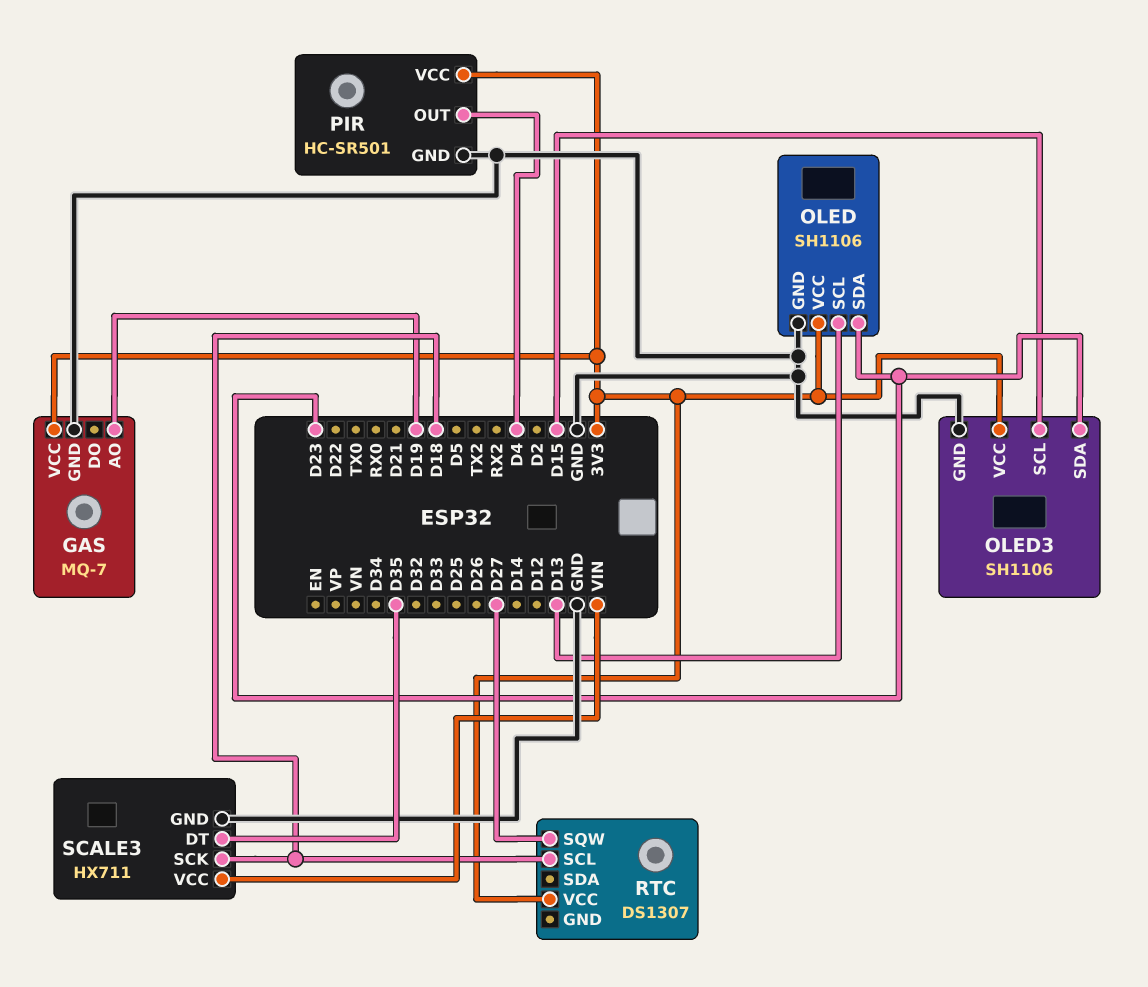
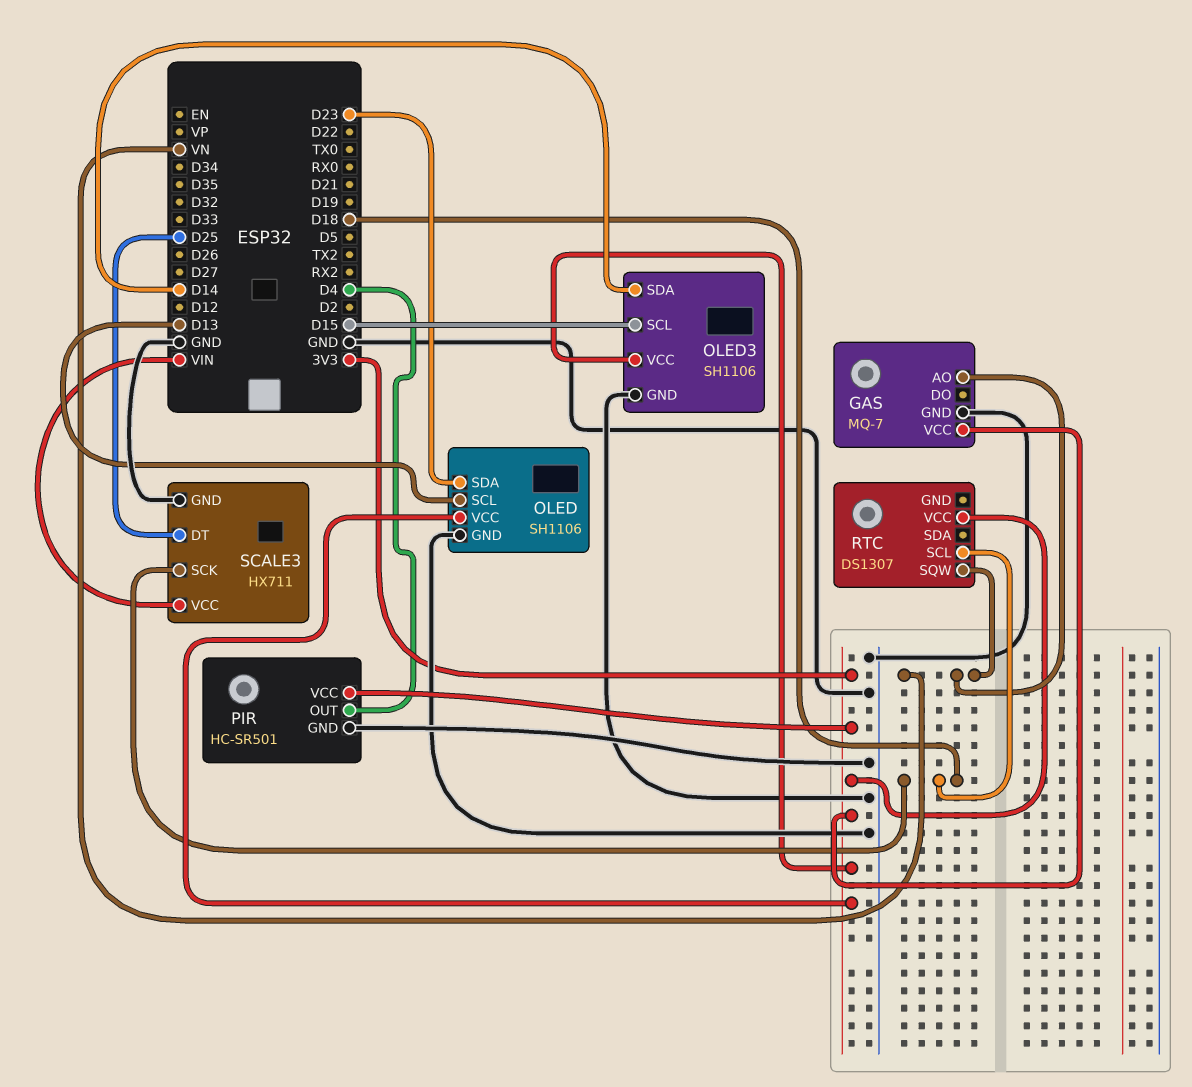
GAS pin AO: D19 -> VN
OLED3 pin SDA: D23 -> D14
RTC pin SQW: D27 -> VN
SCALE3 pin DT: D35 -> D25

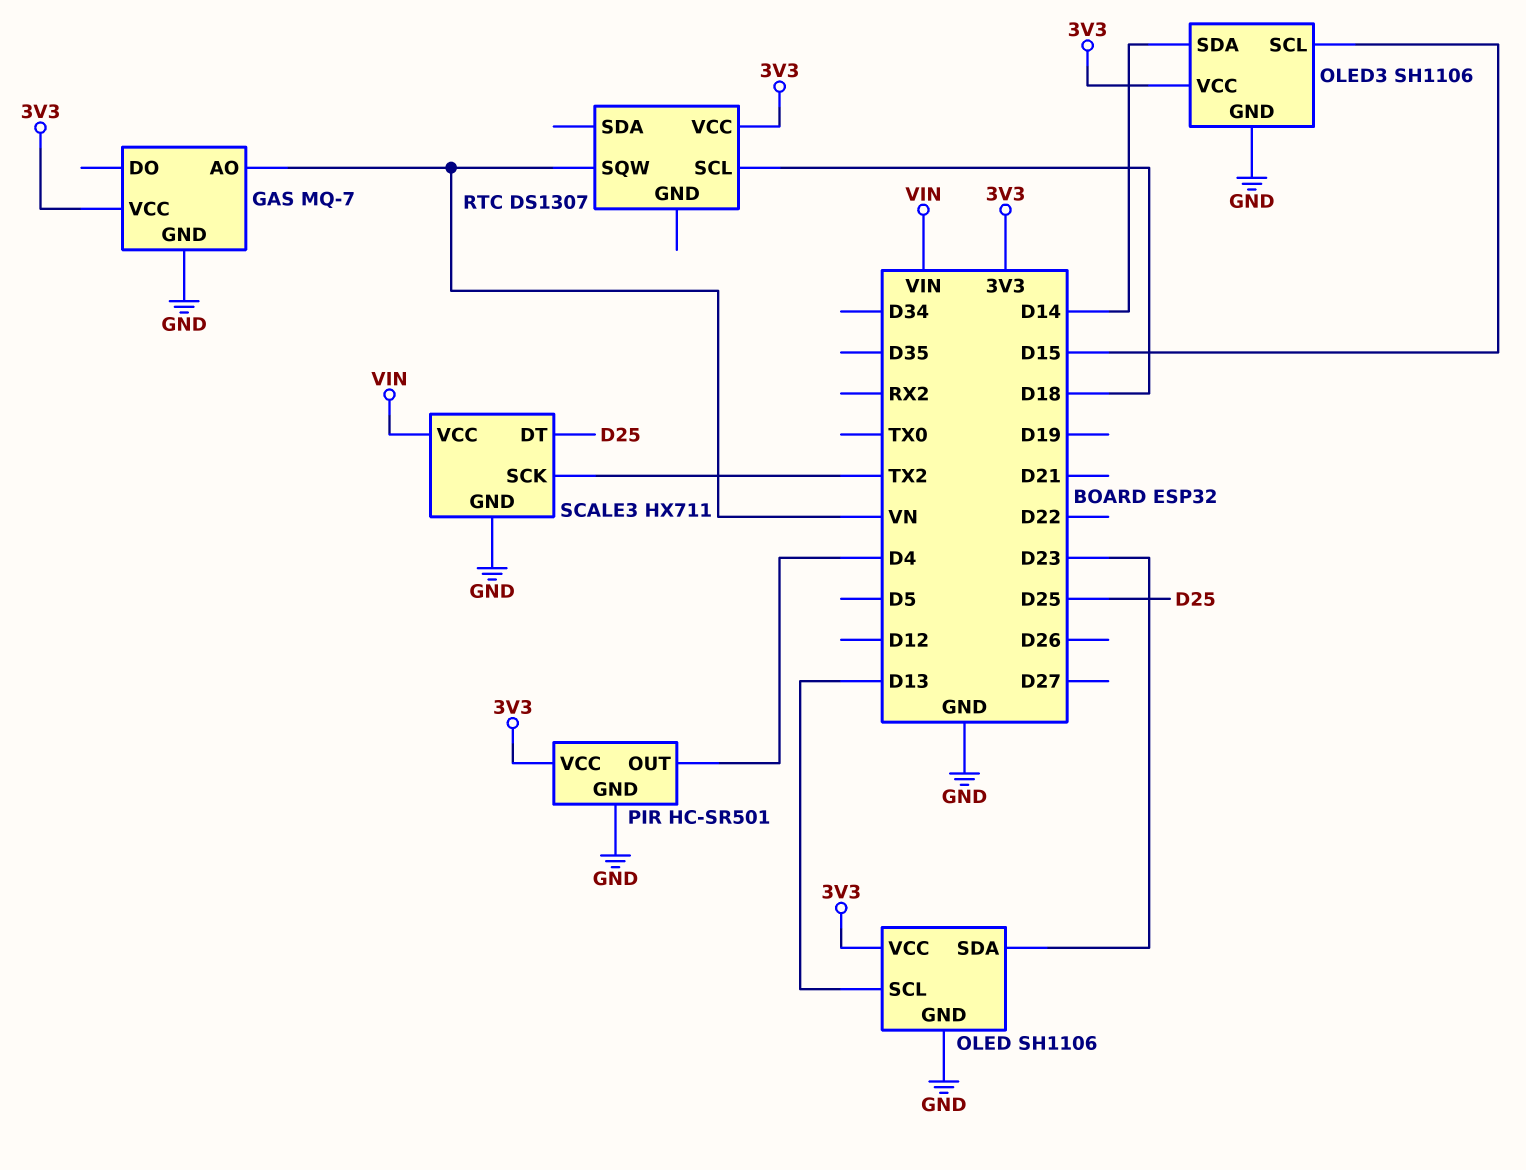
SCALE3 pin SCK: D18 -> TX2

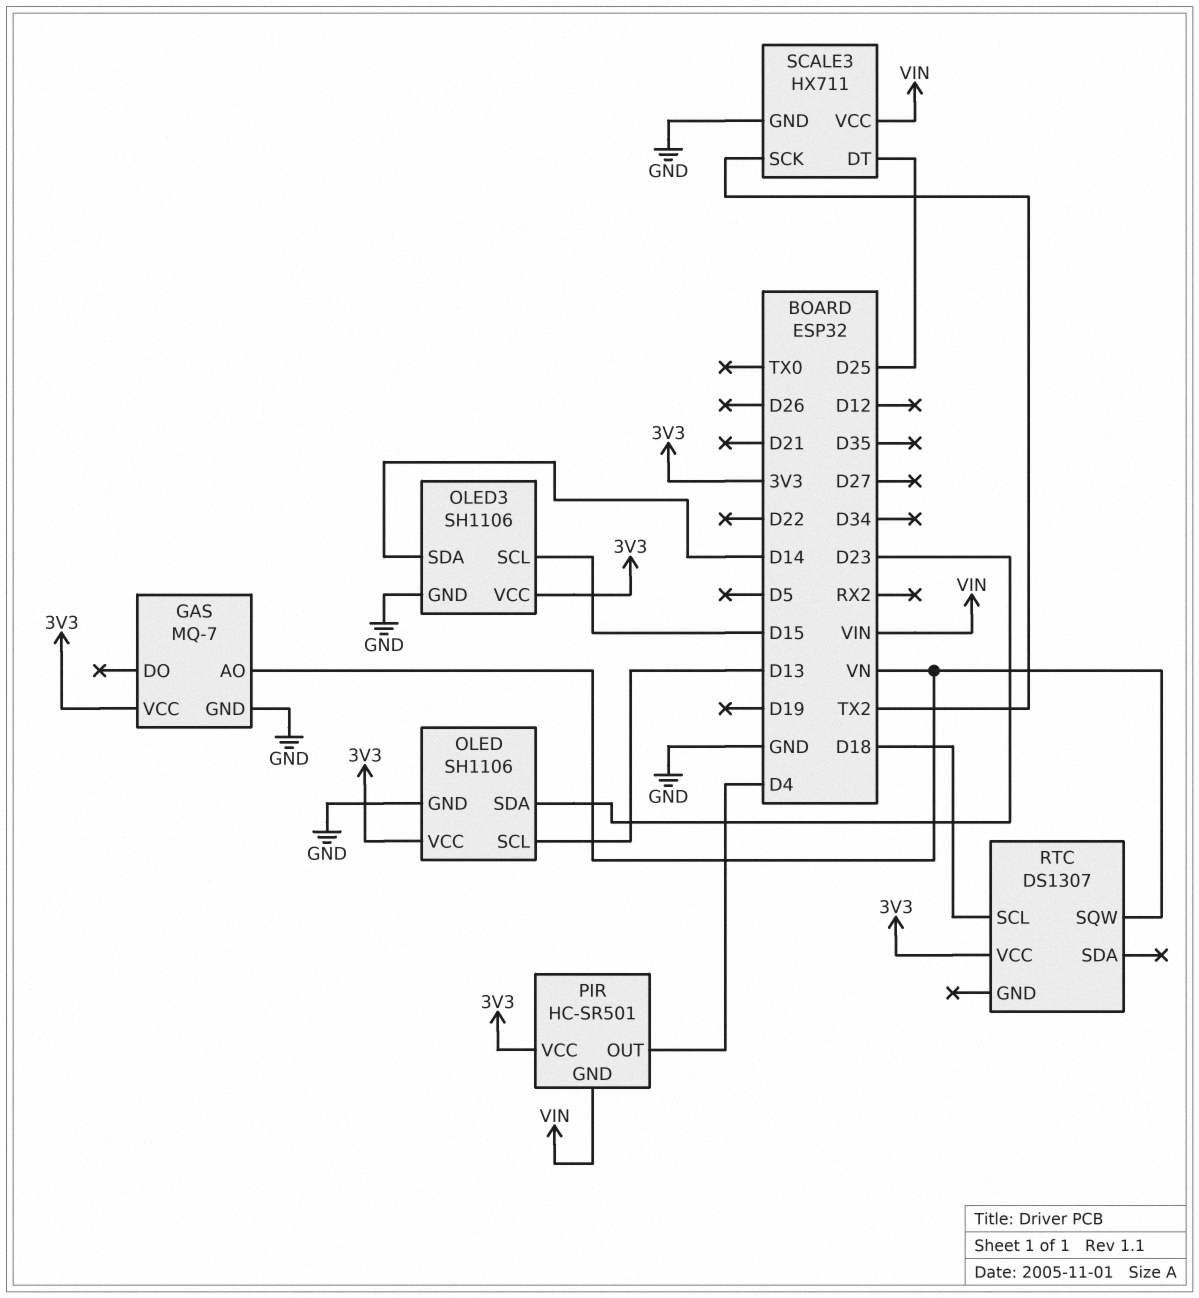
PIR pin GND: GND -> VIN

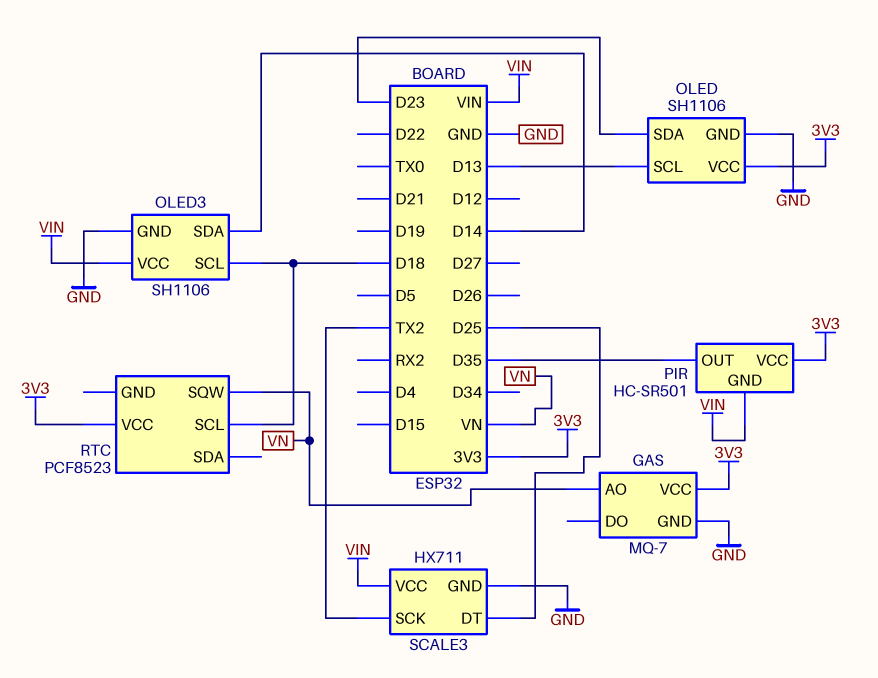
OLED3 pin SCL: D15 -> D18
OLED3 pin VCC: 3V3 -> VIN
PIR pin OUT: D4 -> D35
RTC: DS1307 -> PCF8523

